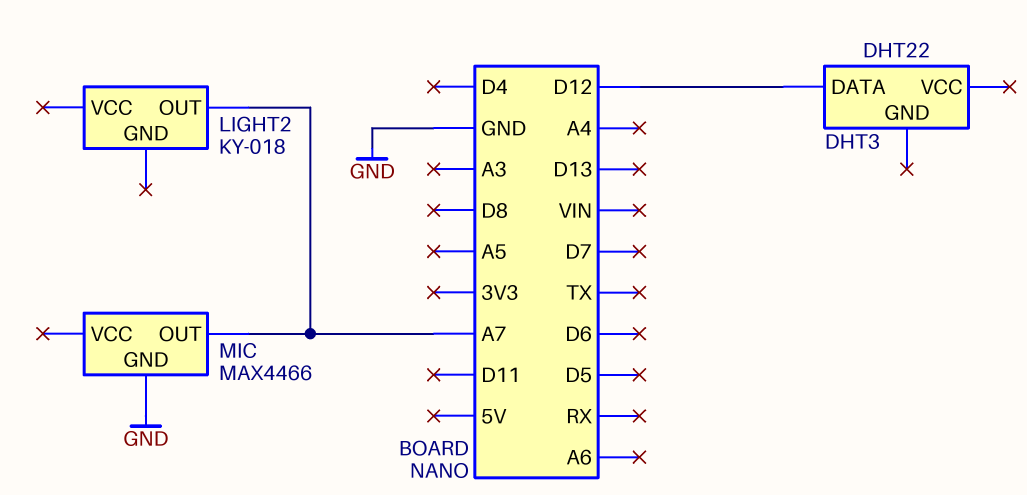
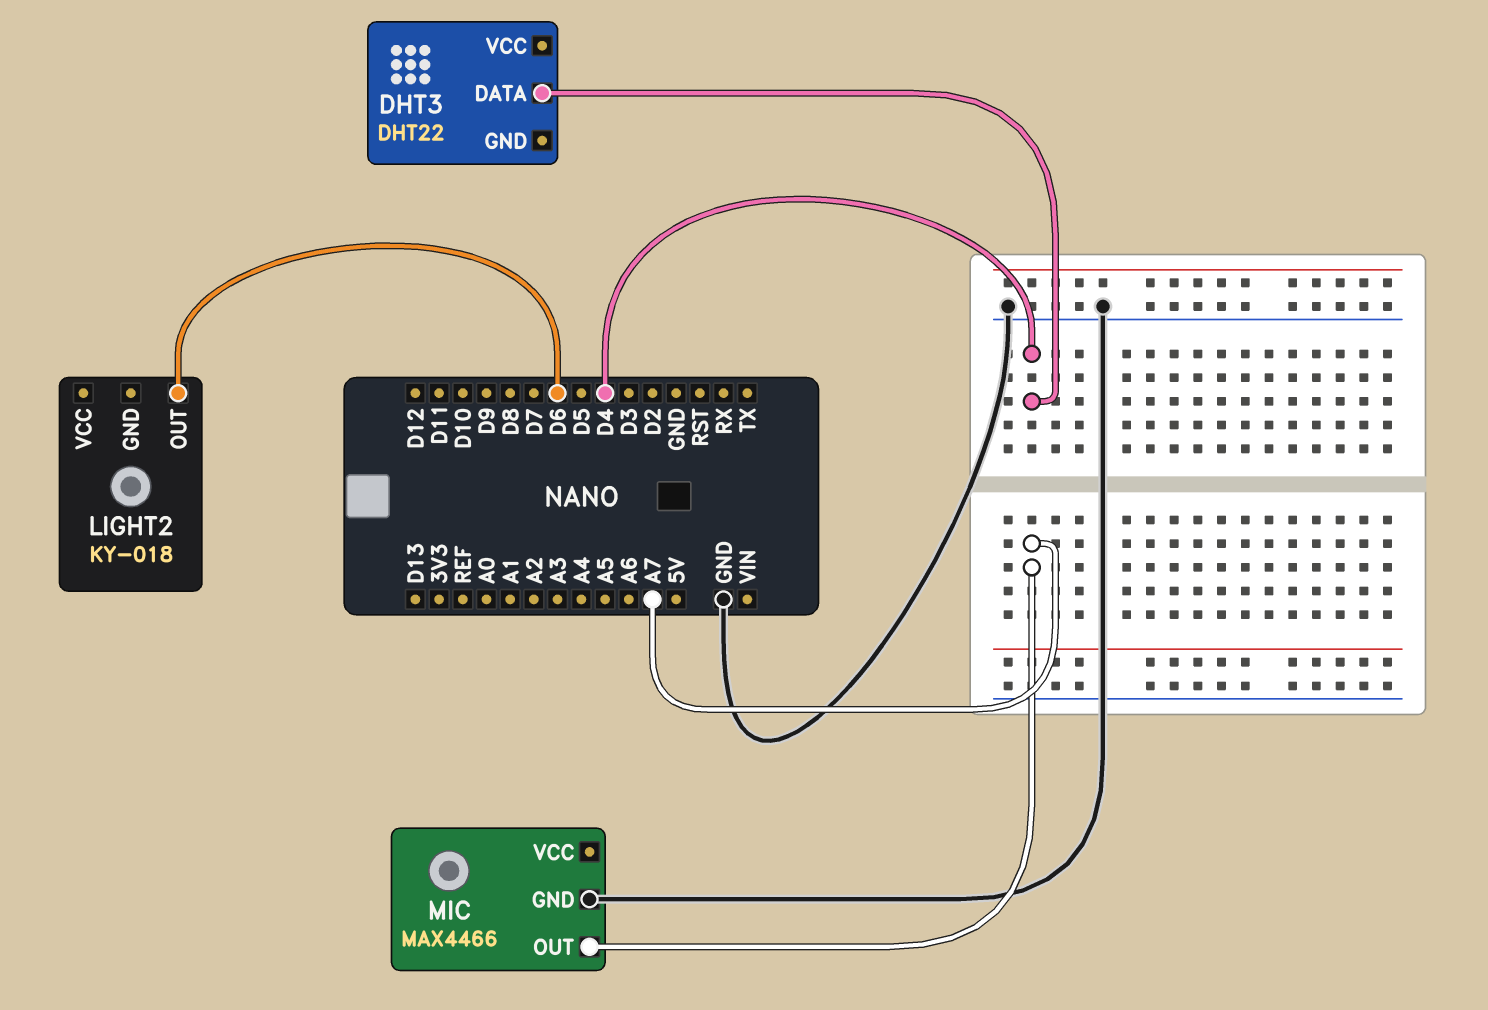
DHT3 pin DATA: D12 -> D4
LIGHT2 pin OUT: A7 -> D6

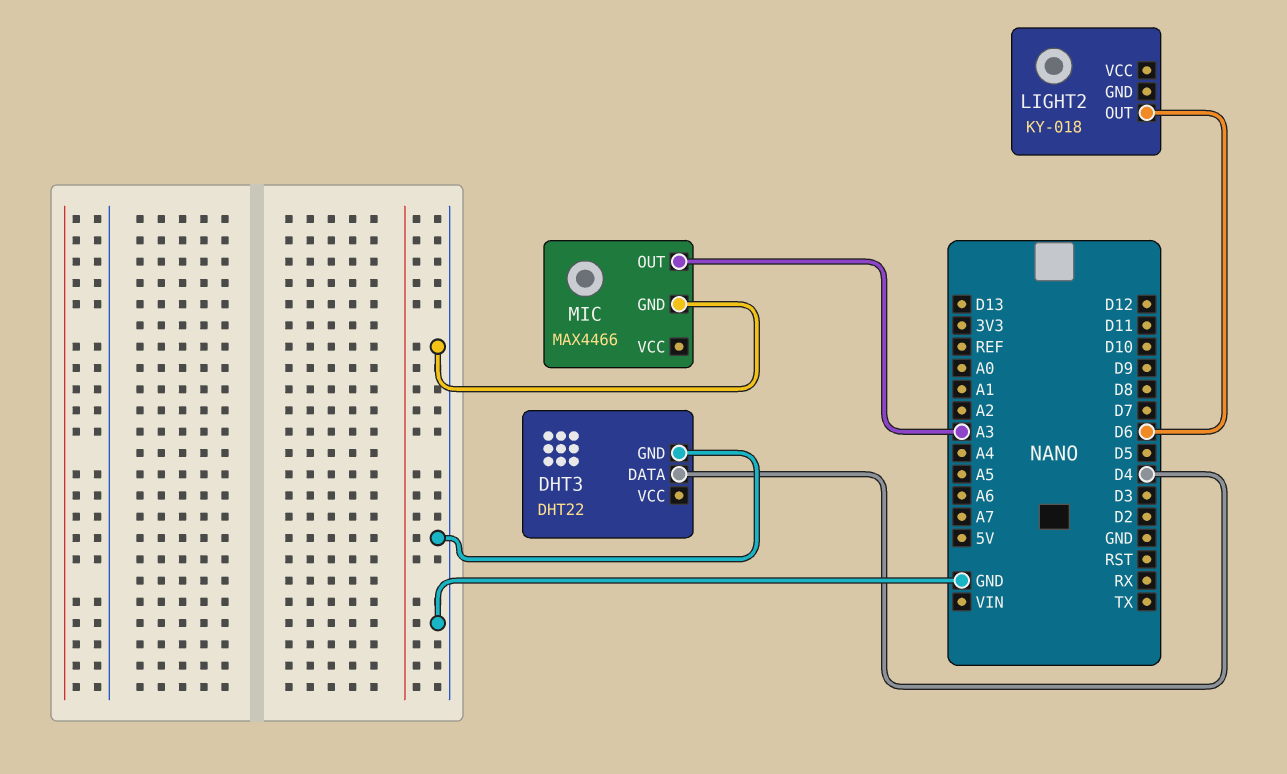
DHT3 pin GND: none -> GND
MIC pin OUT: A7 -> A3

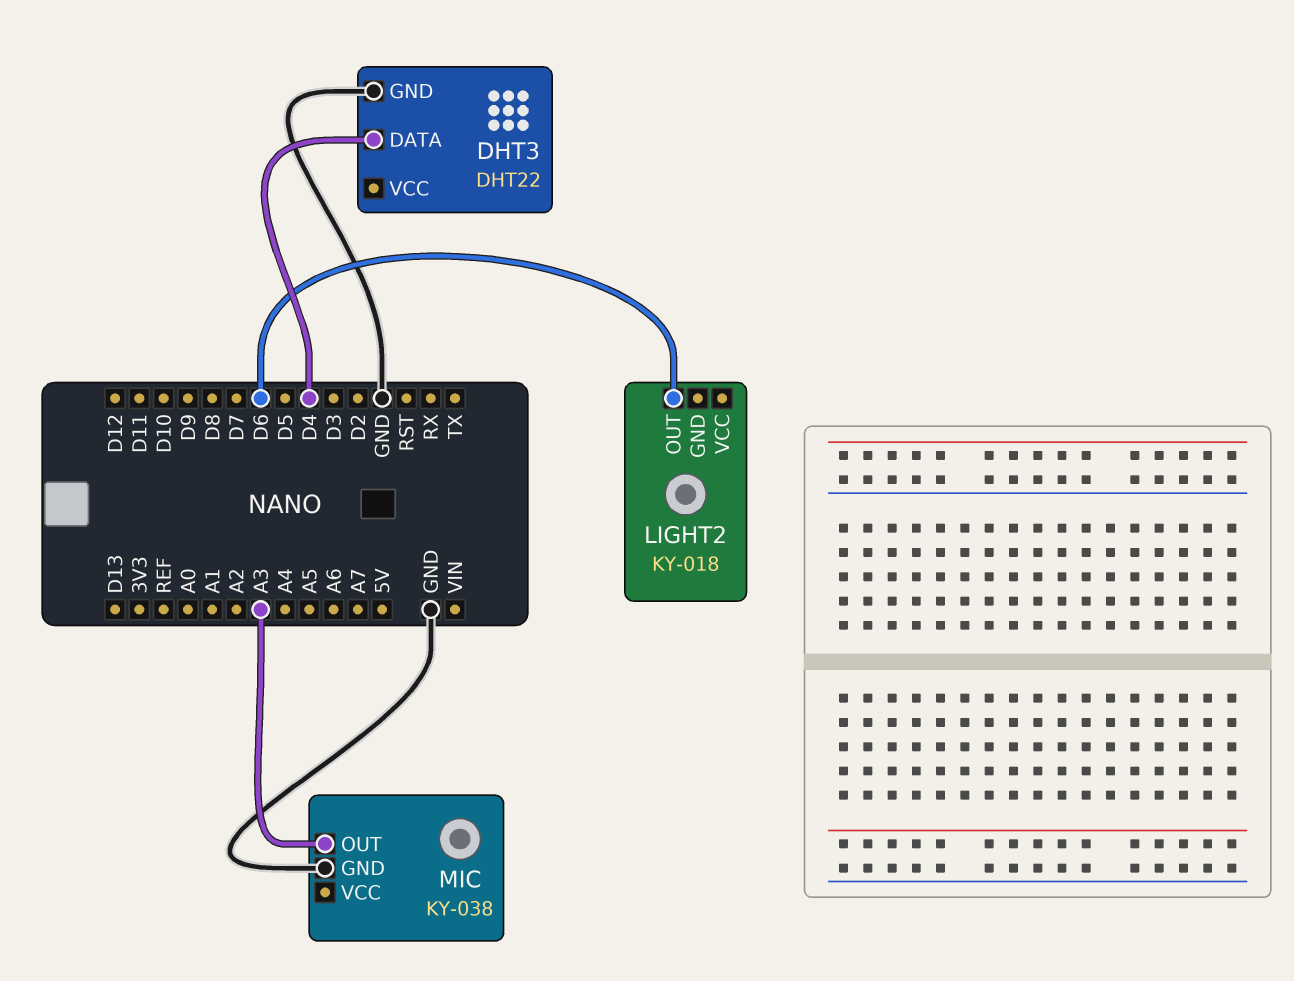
MIC: MAX4466 -> KY-038

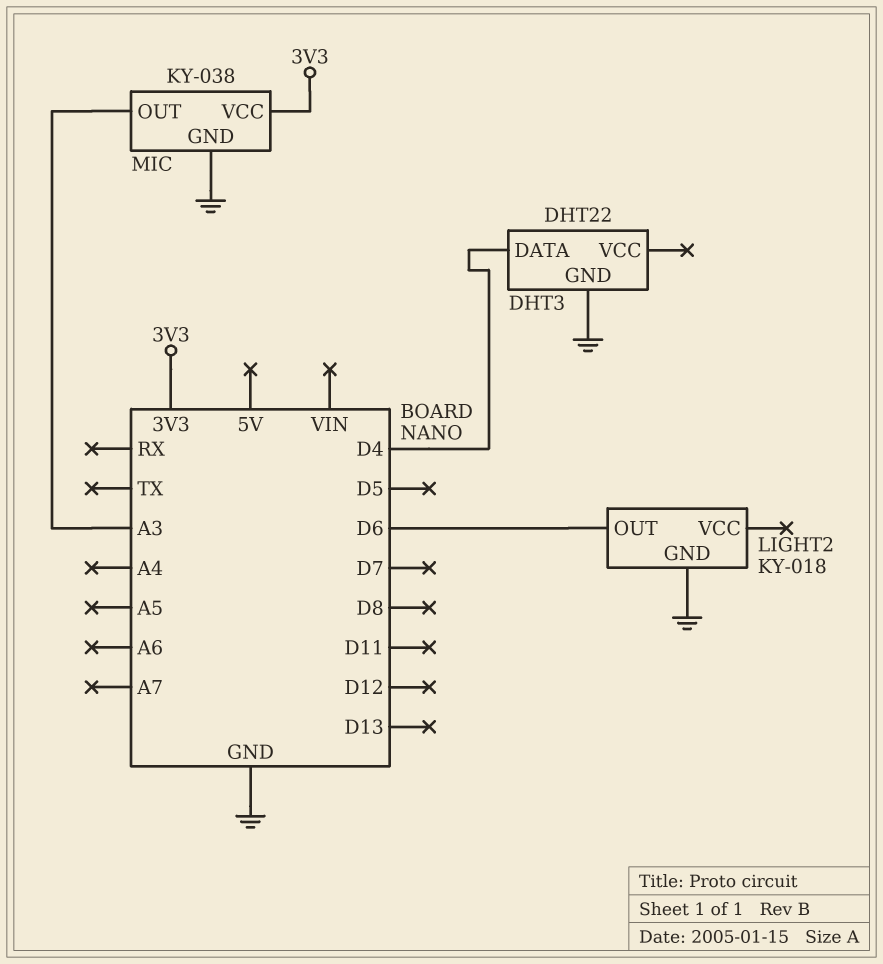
LIGHT2 pin GND: none -> GND
MIC pin VCC: none -> 3V3

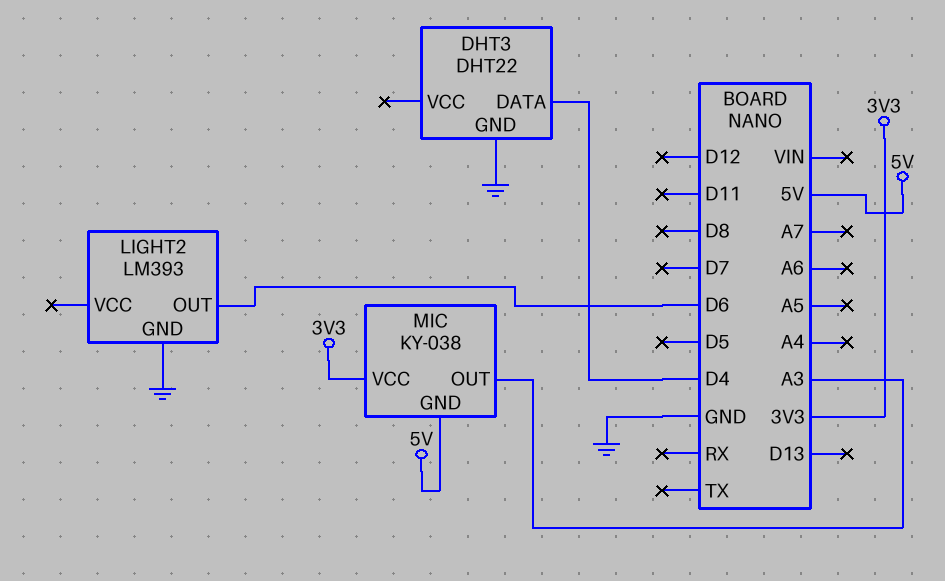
LIGHT2: KY-018 -> LM393
MIC pin GND: GND -> 5V

